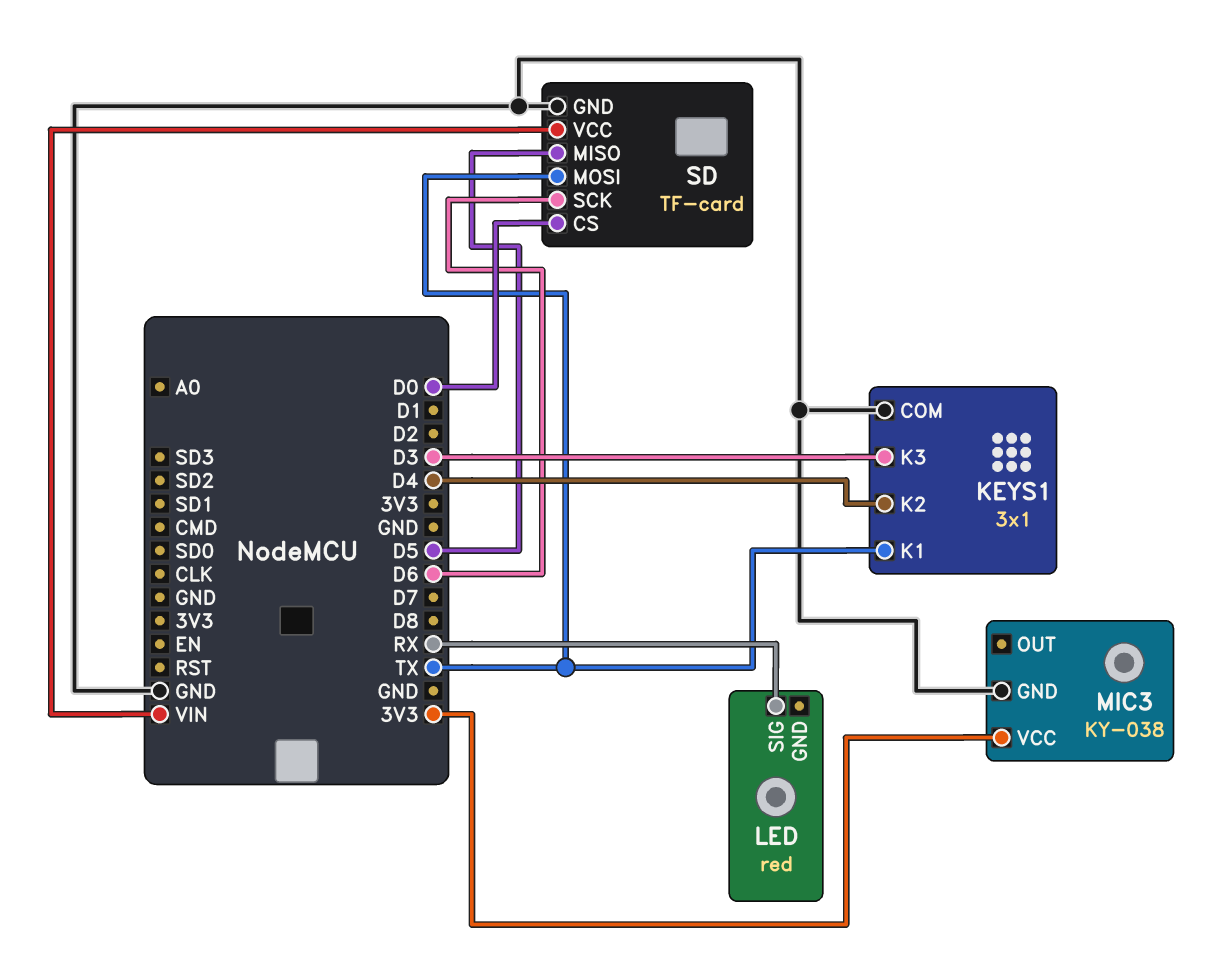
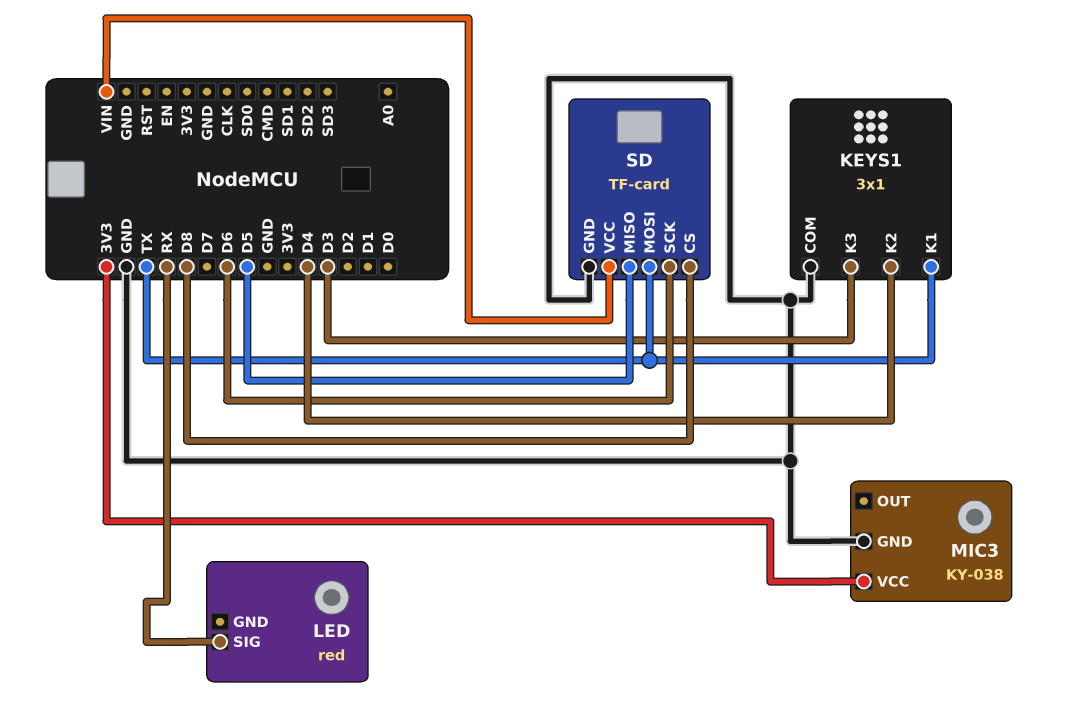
SD pin CS: D0 -> D8

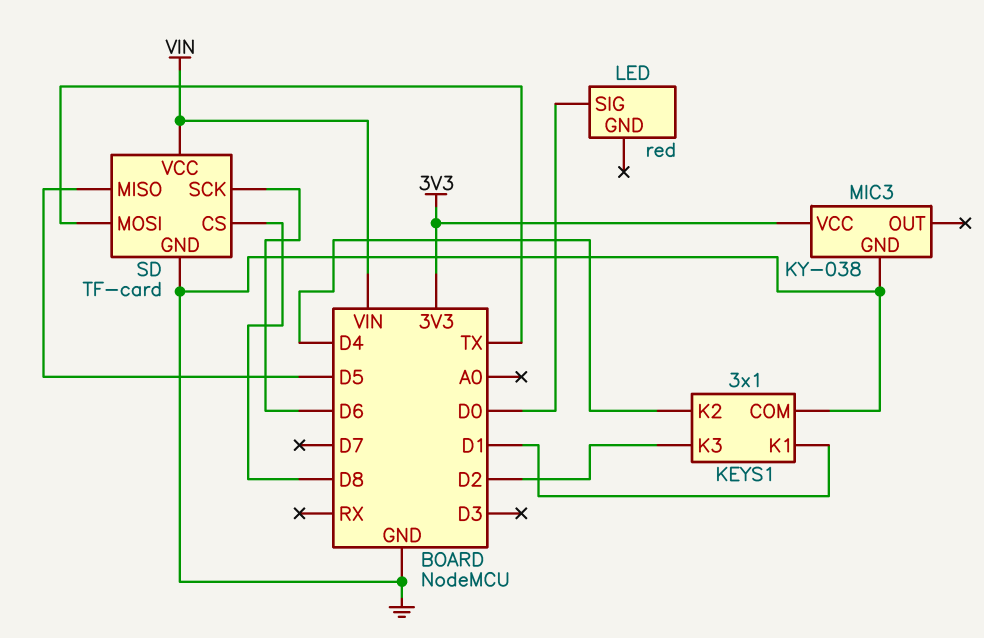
KEYS1 pin K1: TX -> D1
KEYS1 pin K3: D3 -> D2
LED pin SIG: RX -> D0

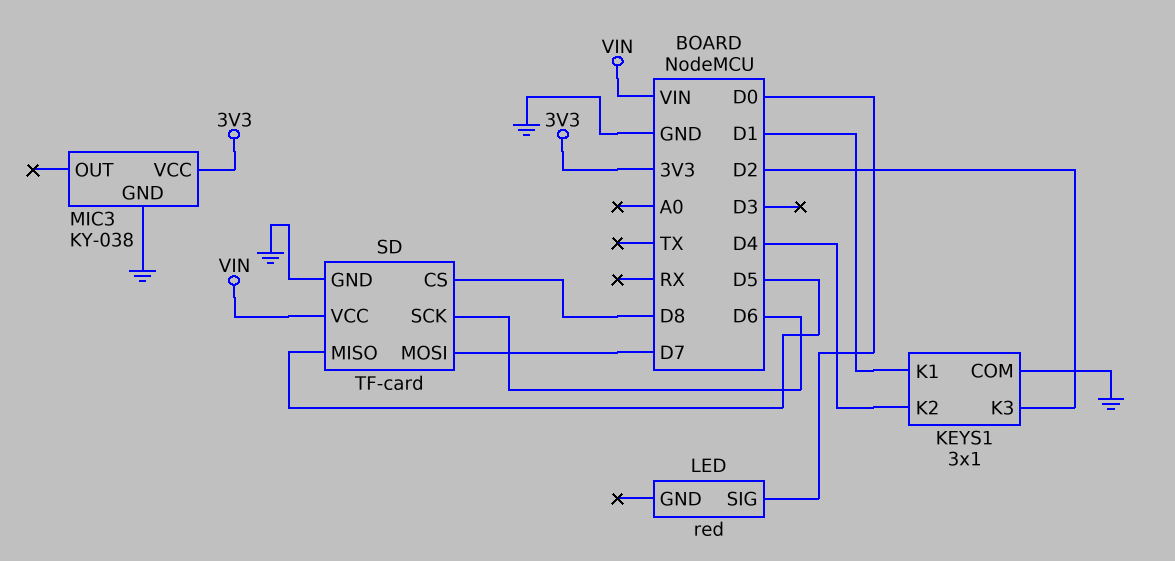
SD pin MOSI: TX -> D7

